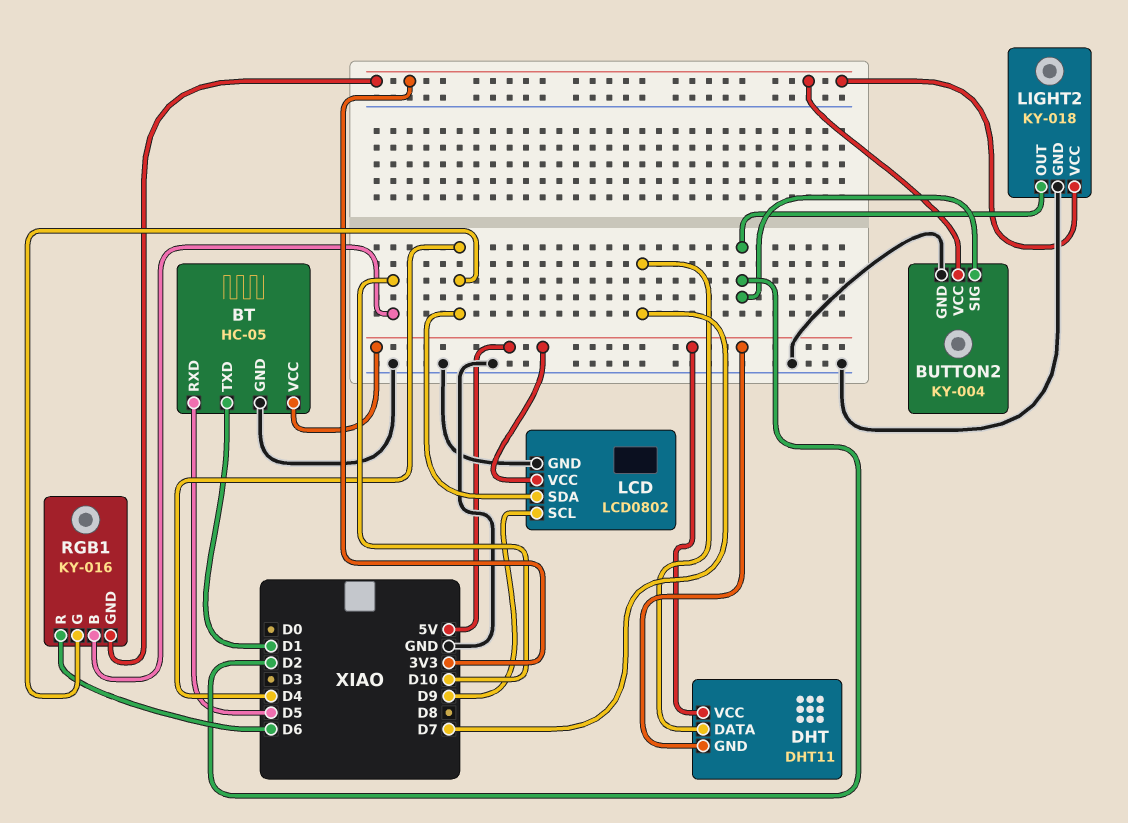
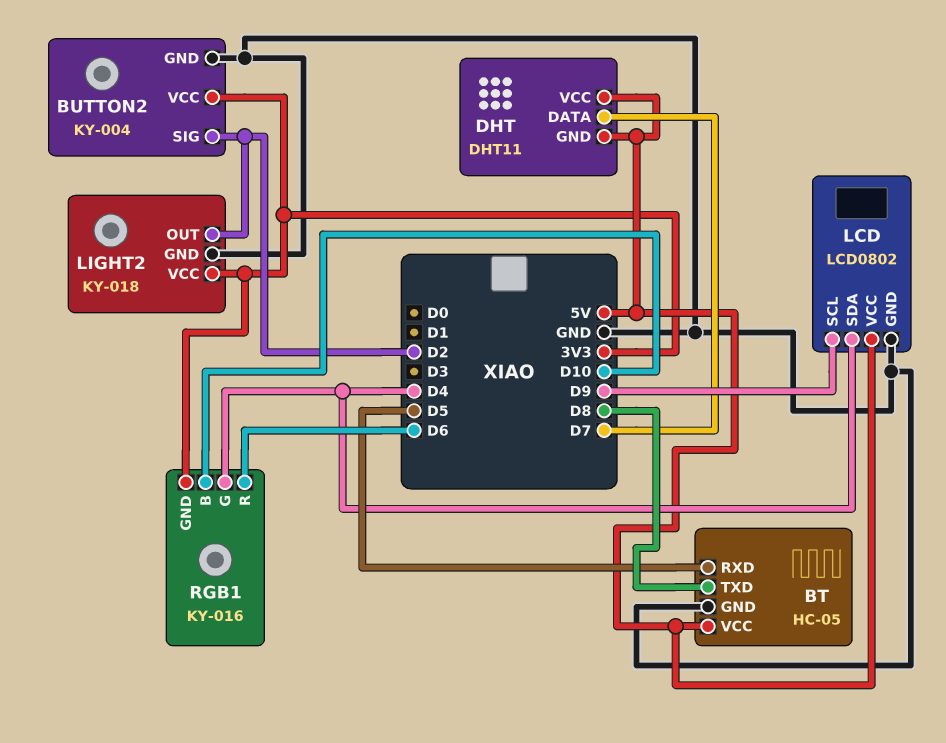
BT pin TXD: D1 -> D8

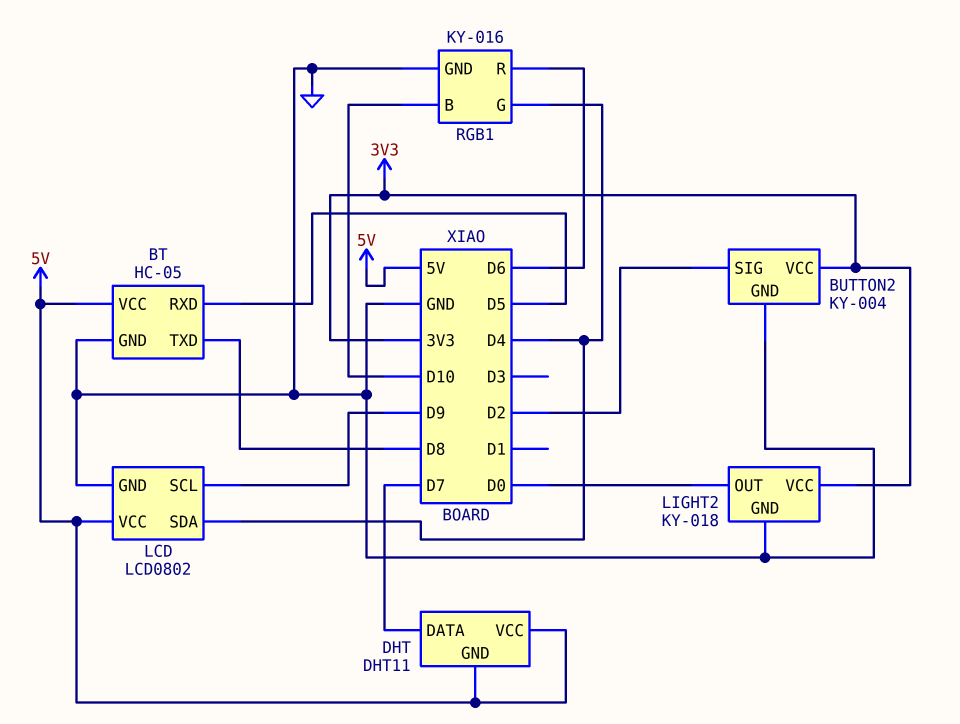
LIGHT2 pin OUT: D2 -> D0
RGB1 pin GND: 3V3 -> GND

